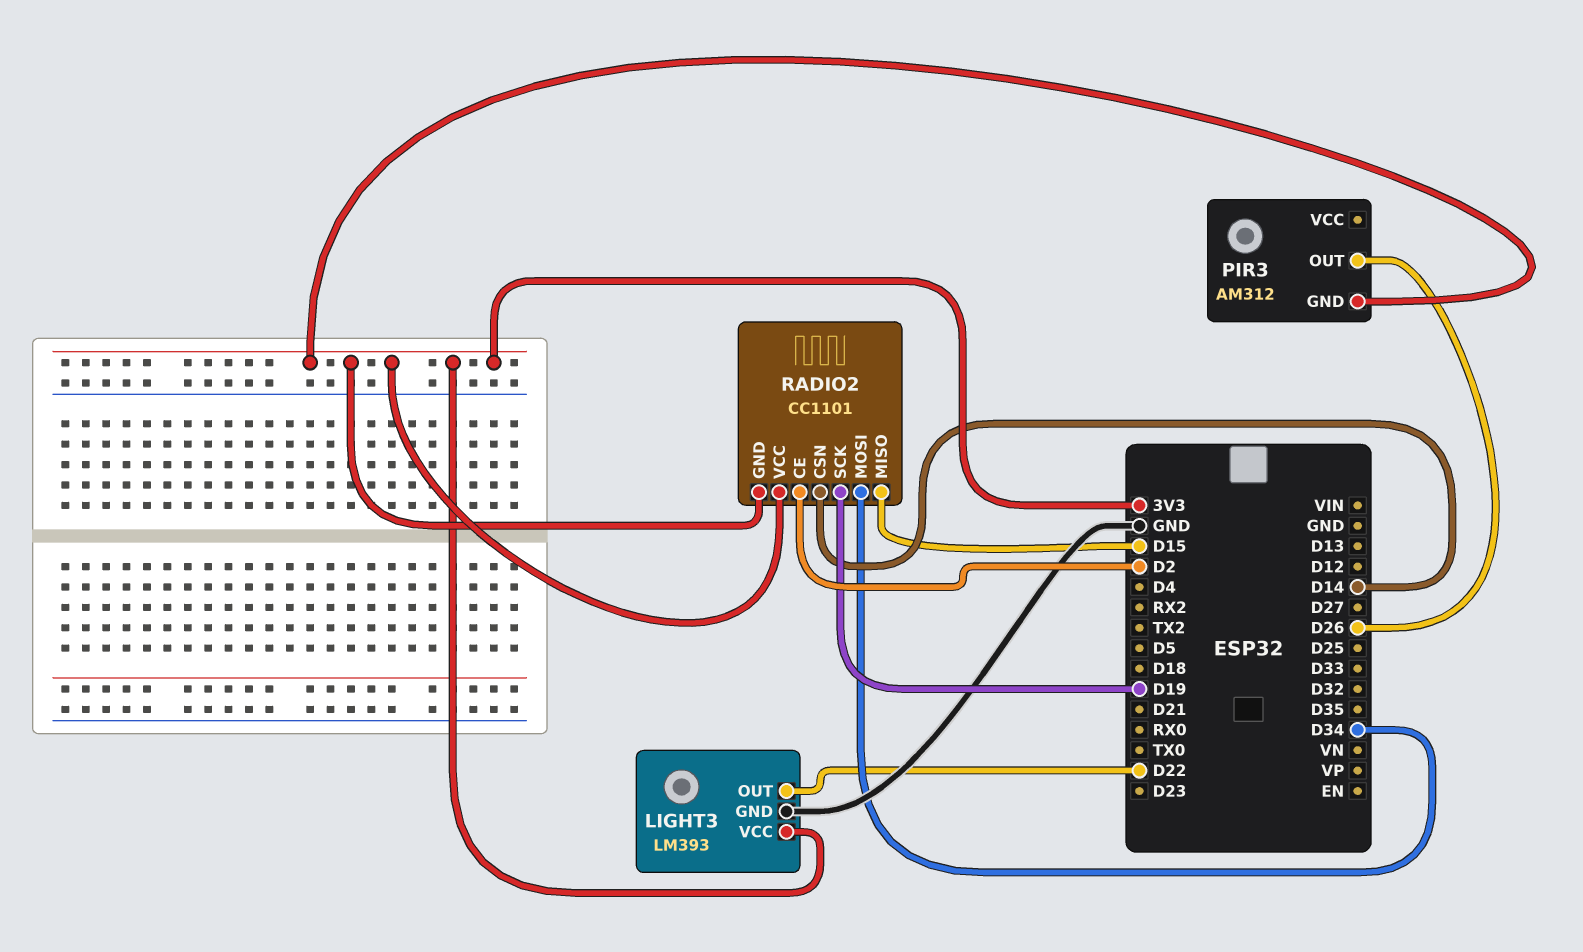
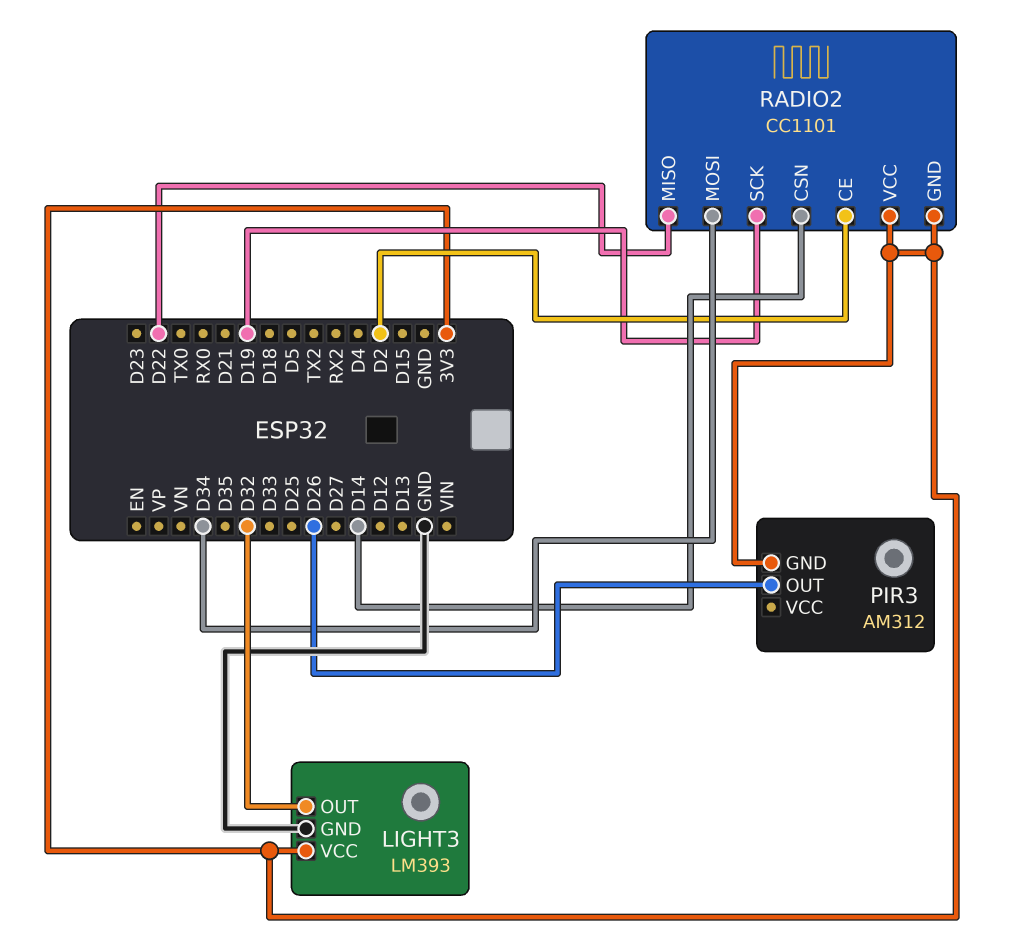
LIGHT3 pin OUT: D22 -> D32
RADIO2 pin MISO: D15 -> D22

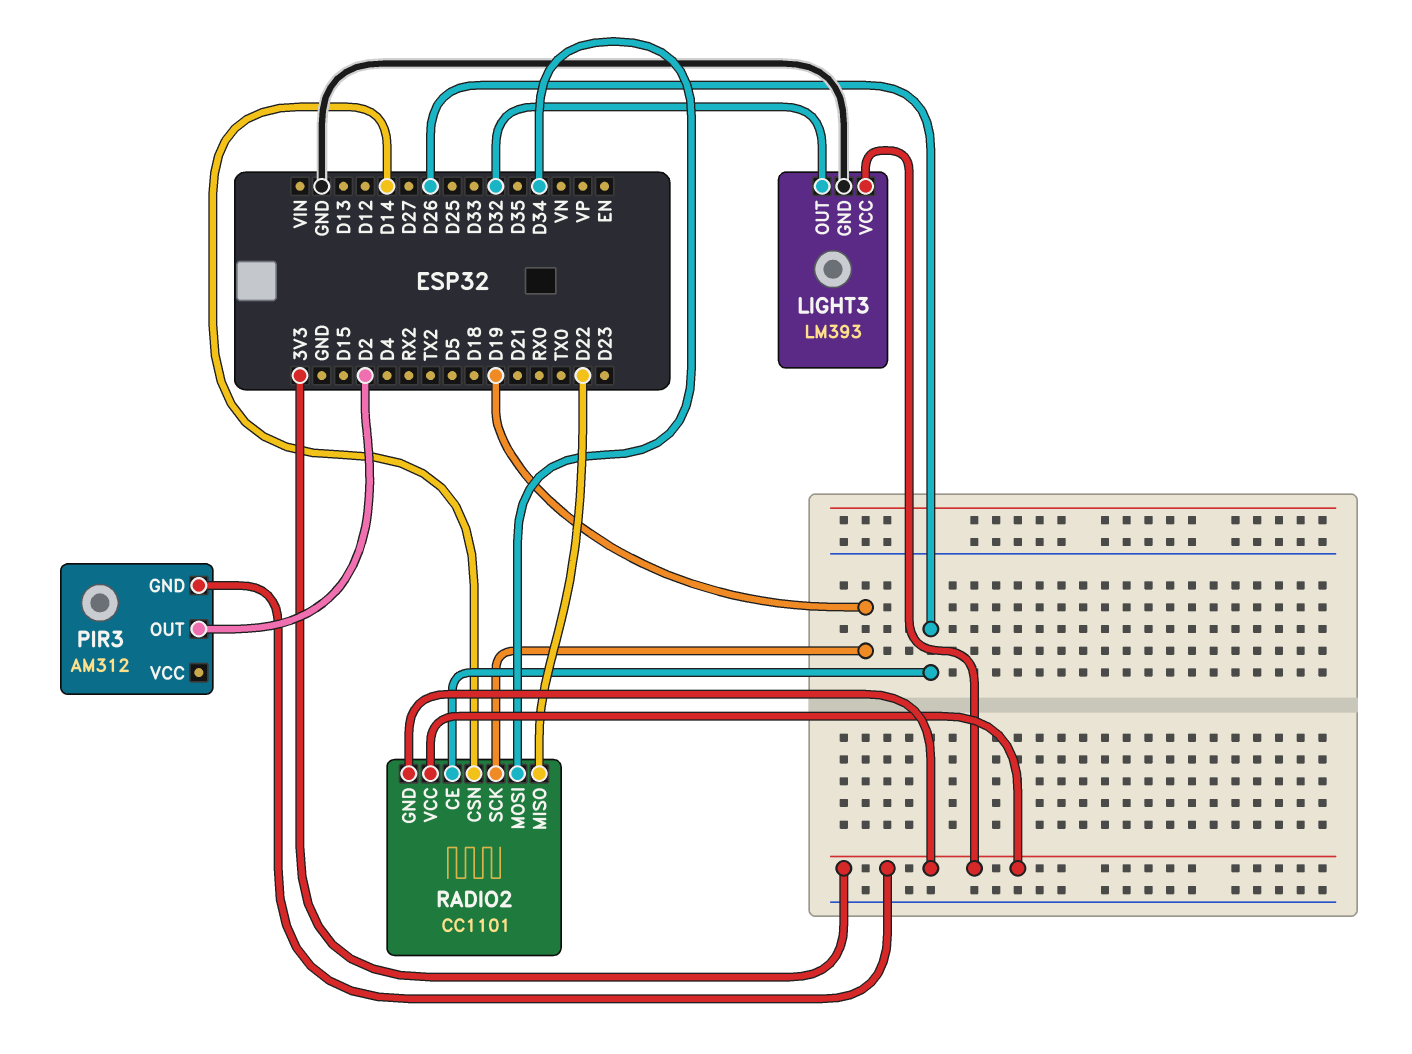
PIR3 pin OUT: D26 -> D2
RADIO2 pin CE: D2 -> D26

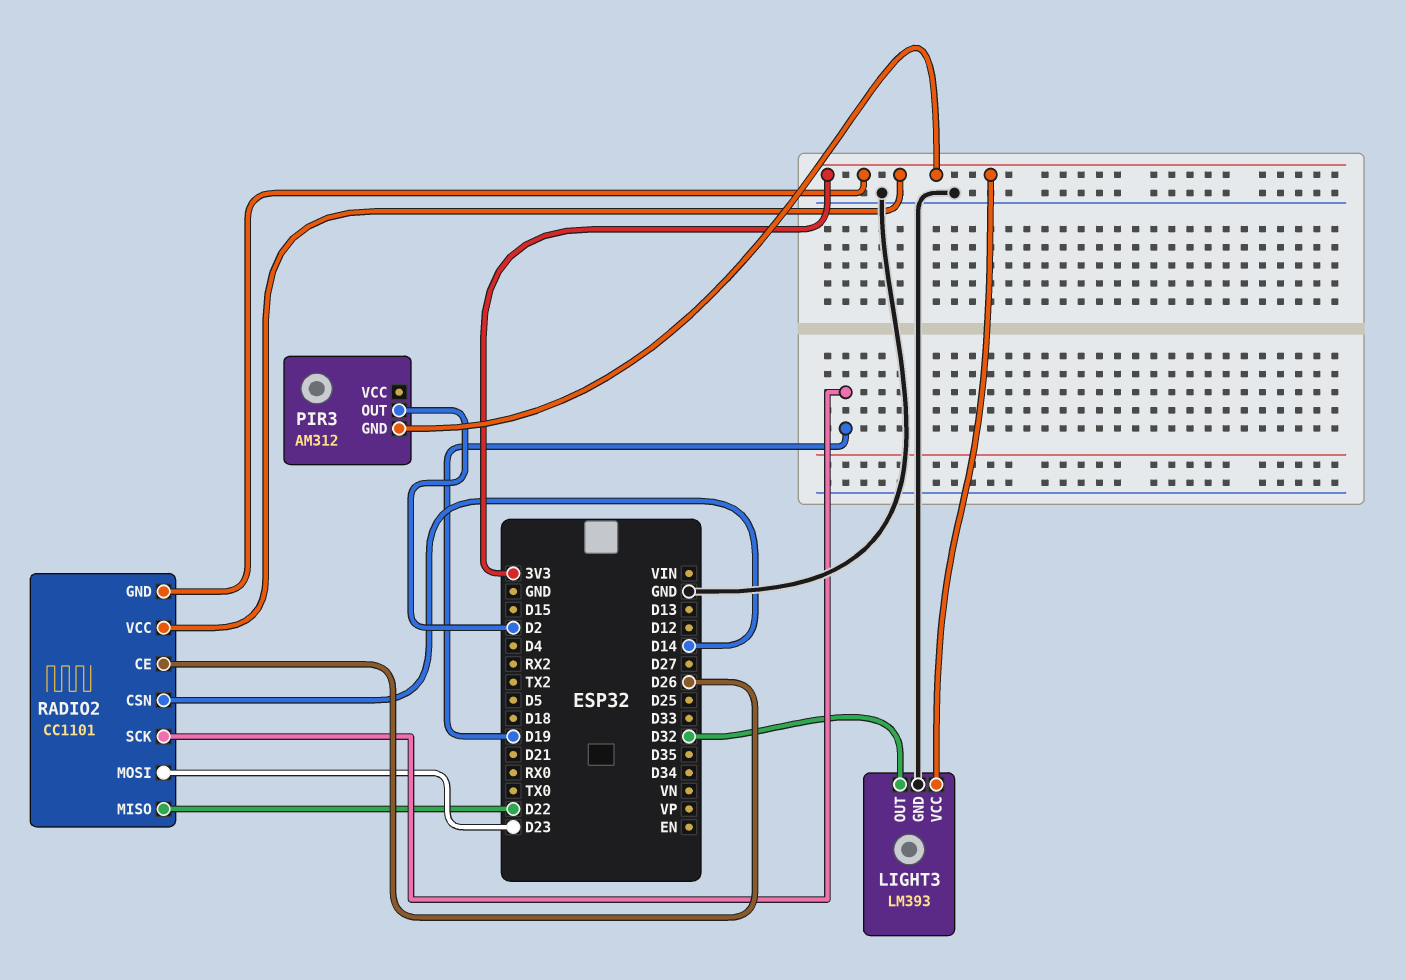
RADIO2 pin MOSI: D34 -> D23

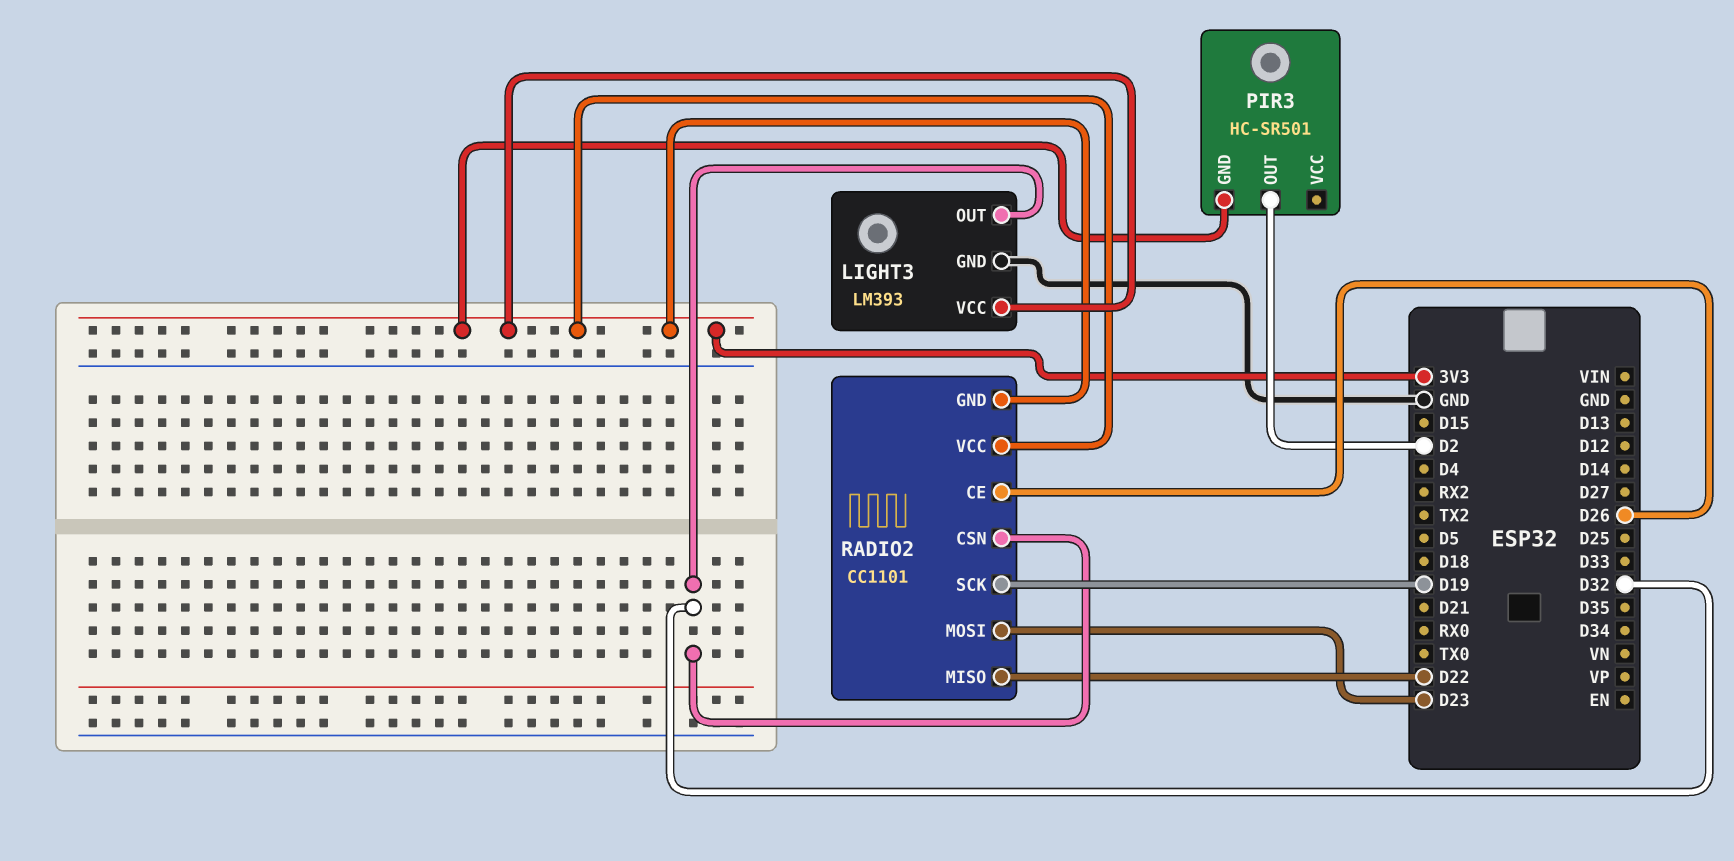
PIR3: AM312 -> HC-SR501
RADIO2 pin CSN: D14 -> D32

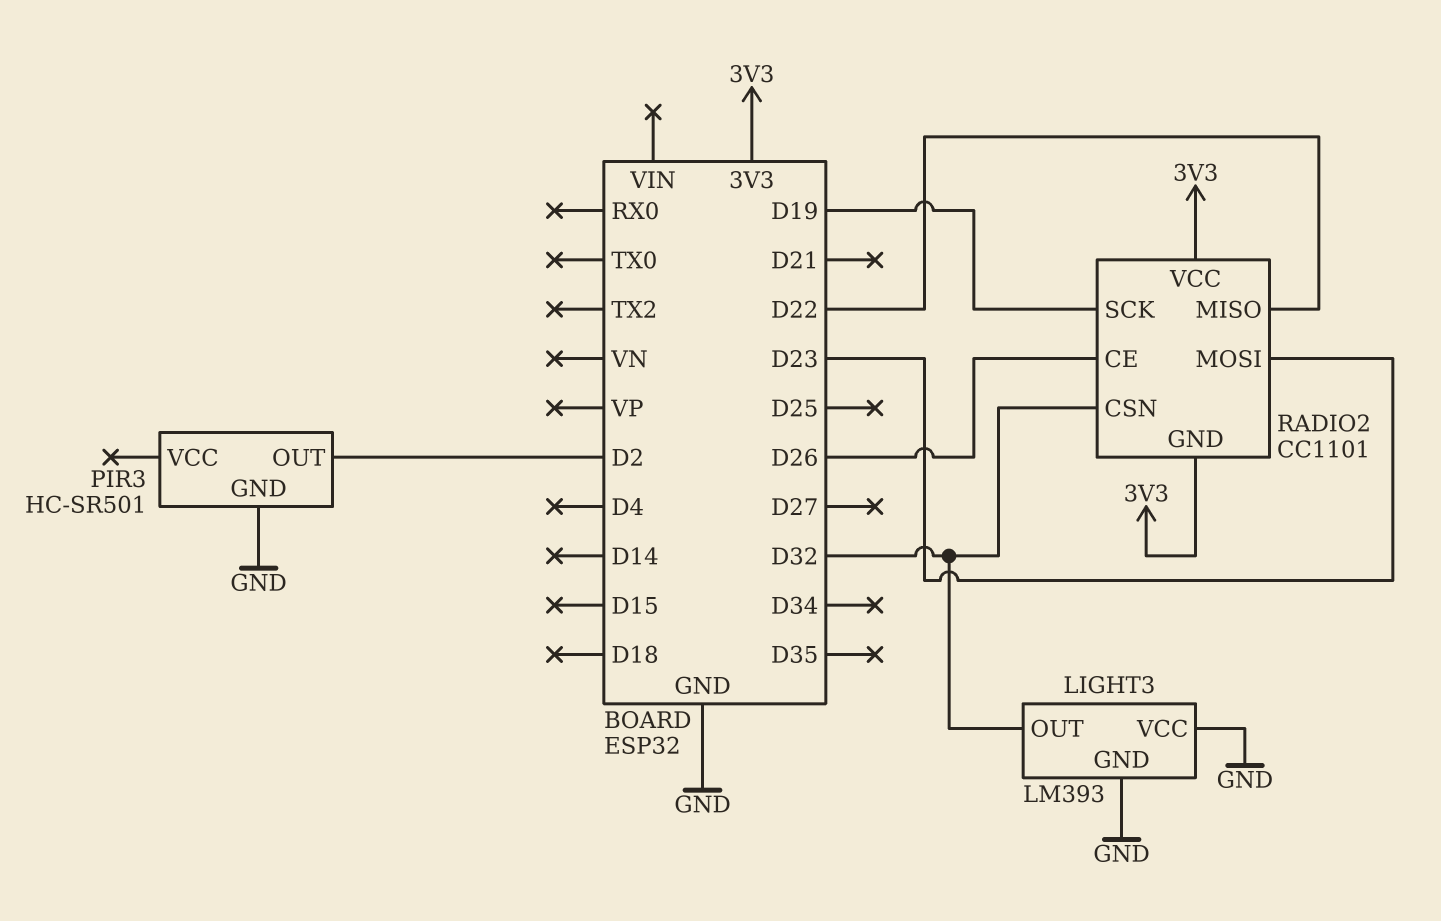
LIGHT3 pin VCC: 3V3 -> GND
PIR3 pin GND: 3V3 -> GND

